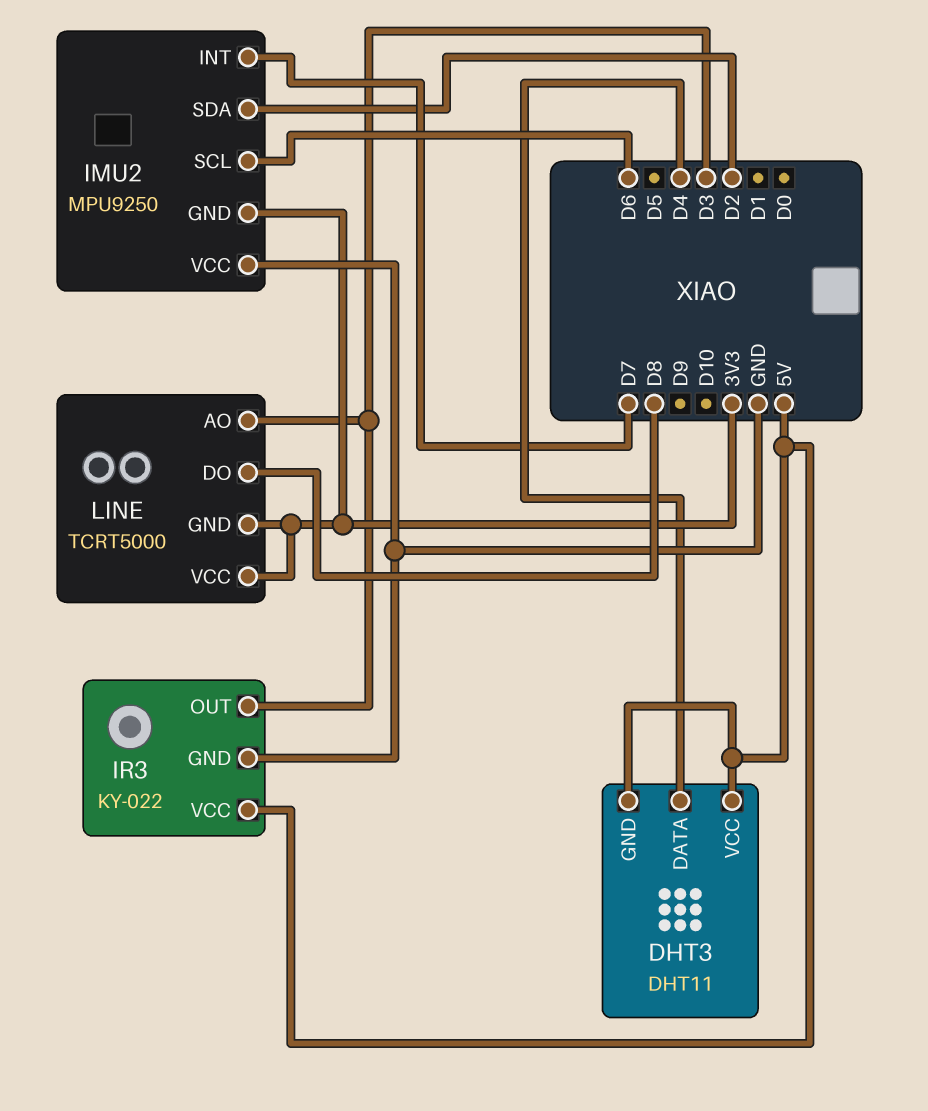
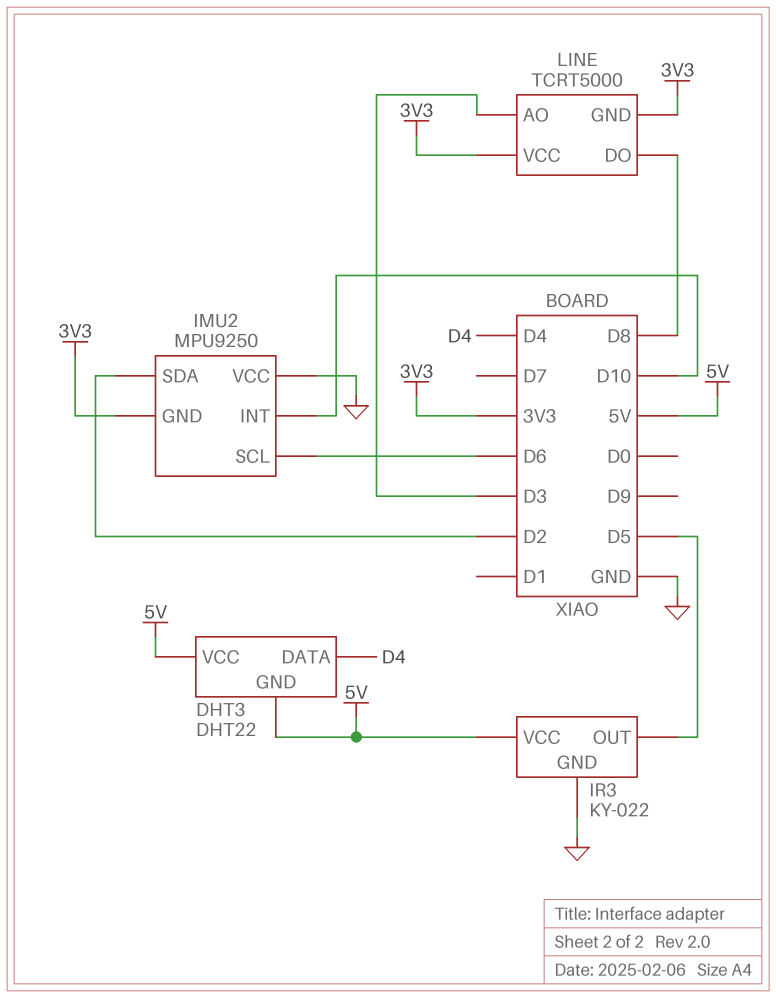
DHT3: DHT11 -> DHT22
IMU2 pin INT: D7 -> D10
IR3 pin OUT: D3 -> D5

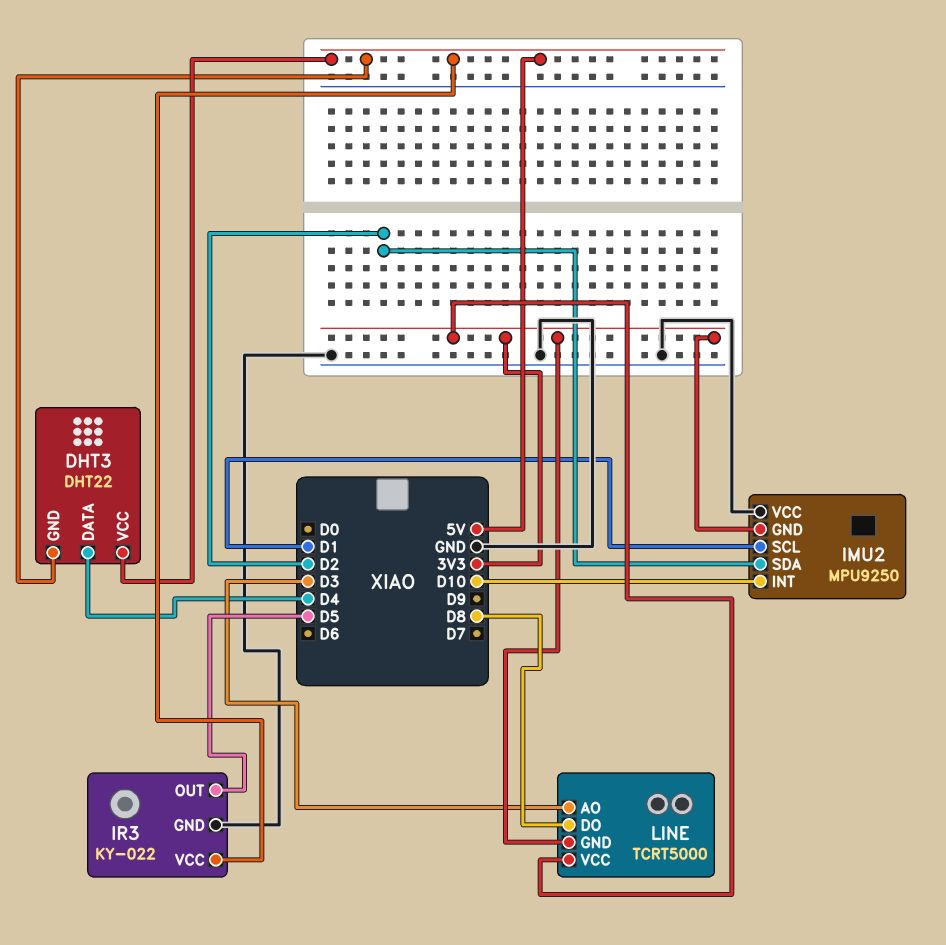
IMU2 pin SCL: D6 -> D1

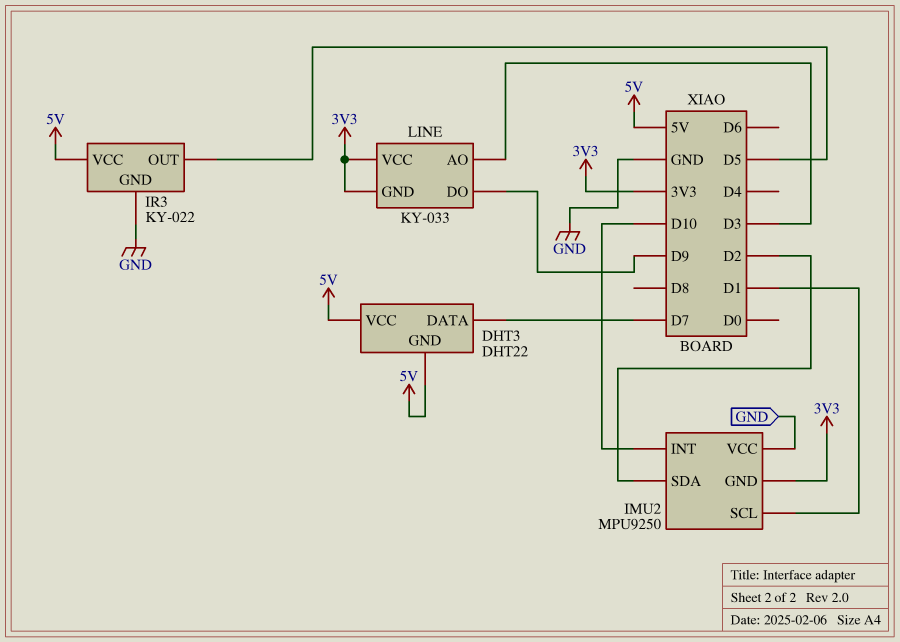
DHT3 pin DATA: D4 -> D7
LINE: TCRT5000 -> KY-033
LINE pin DO: D8 -> D9

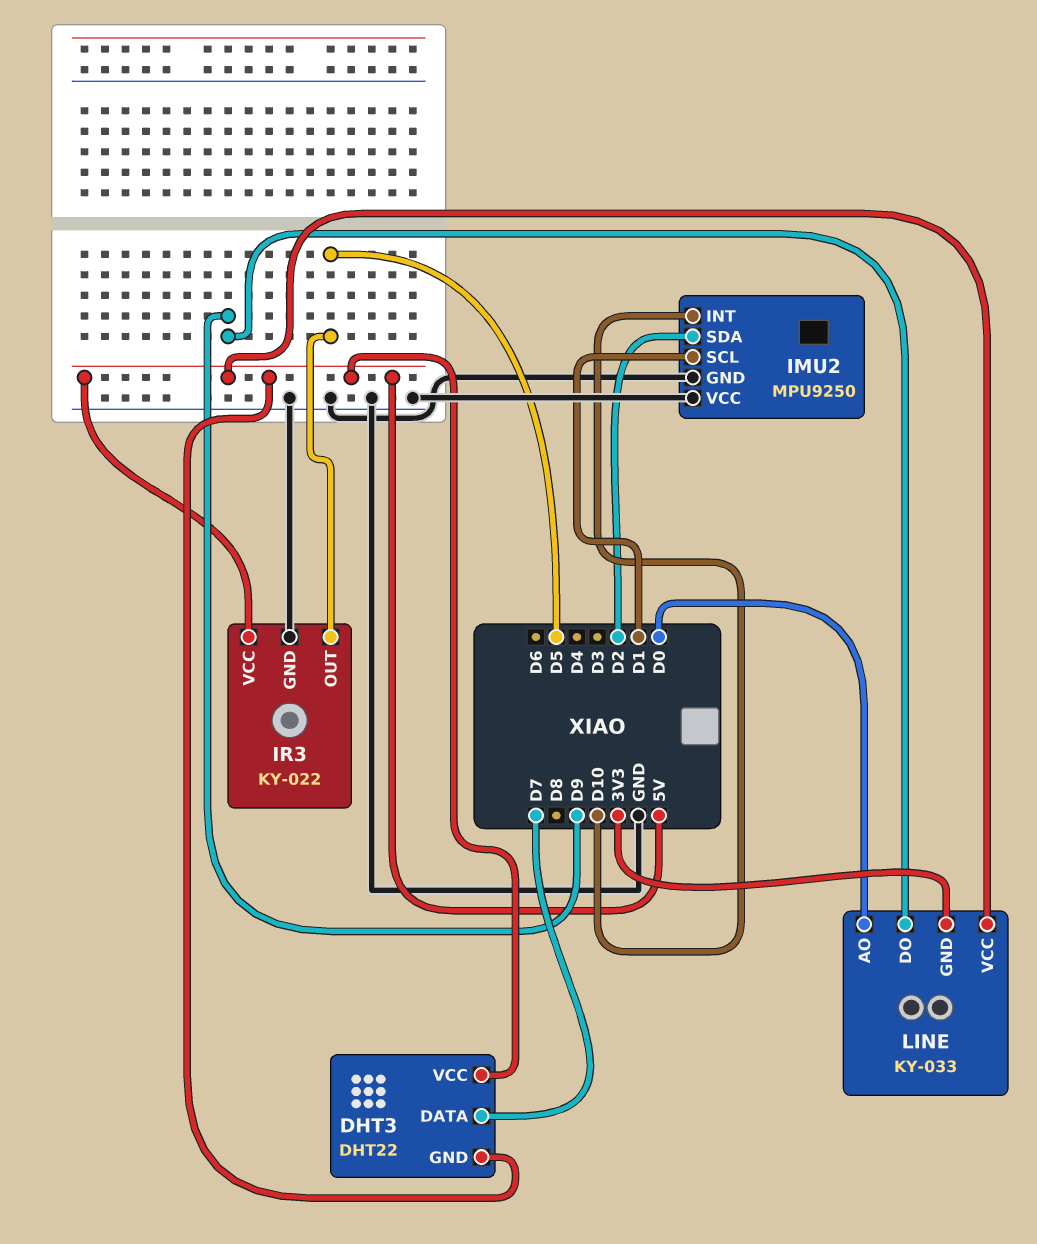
IMU2 pin GND: 3V3 -> GND
LINE pin AO: D3 -> D0
LINE pin VCC: 3V3 -> 5V

